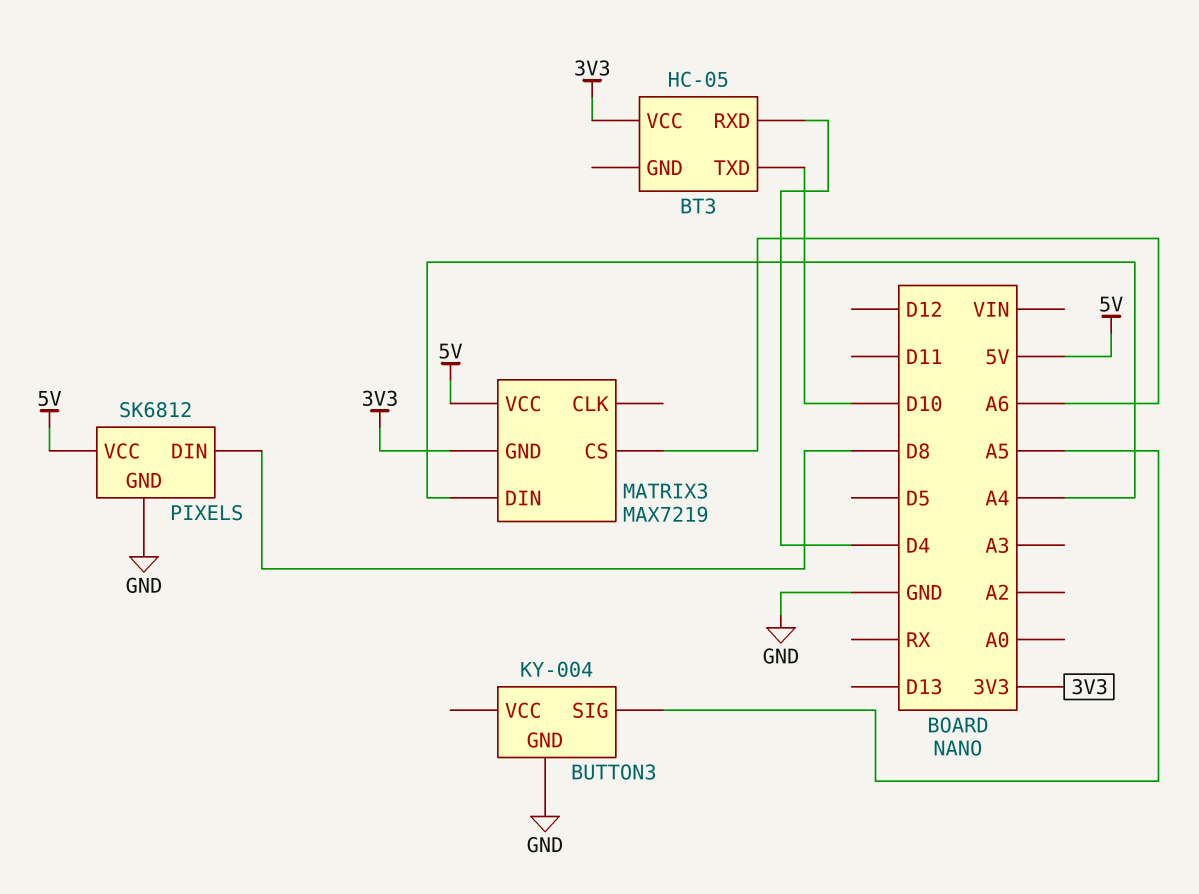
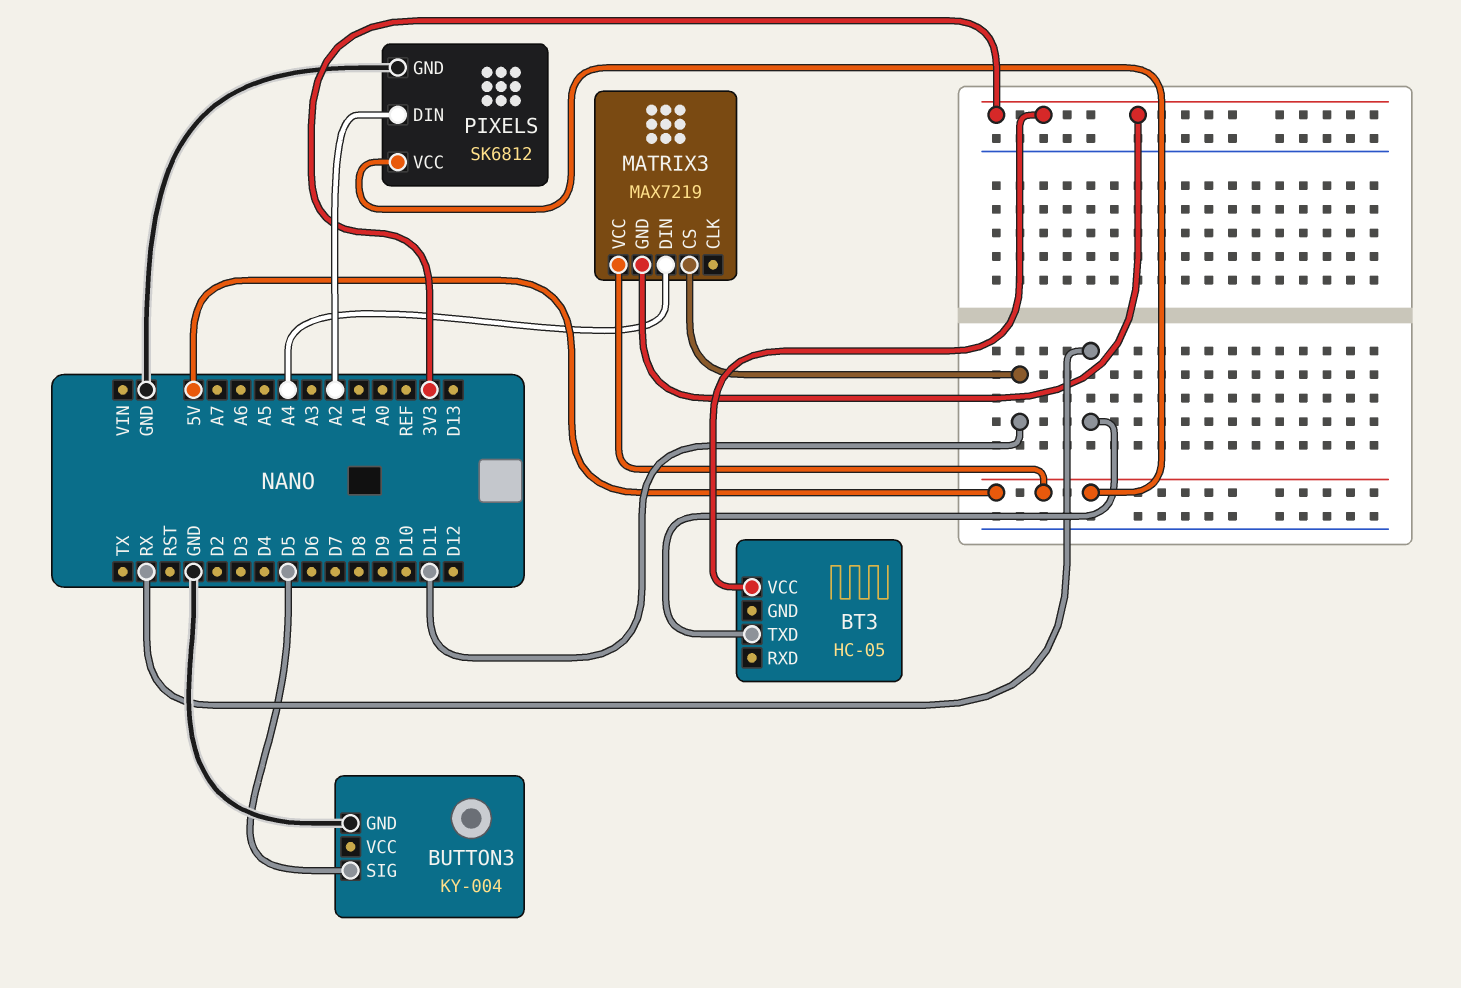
BT3 pin RXD: D4 -> none
BT3 pin TXD: D10 -> RX
BUTTON3 pin SIG: A5 -> D5
MATRIX3 pin CS: A6 -> D11
PIXELS pin DIN: D8 -> A2

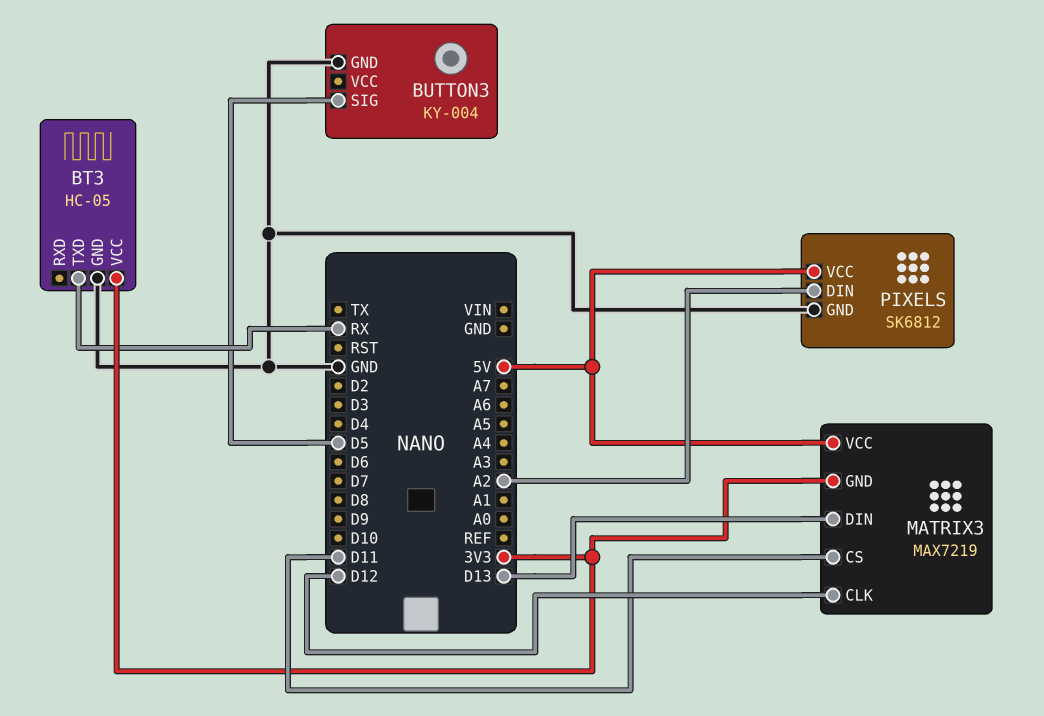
BT3 pin GND: none -> GND
MATRIX3 pin CLK: none -> D12
MATRIX3 pin DIN: A4 -> D13

